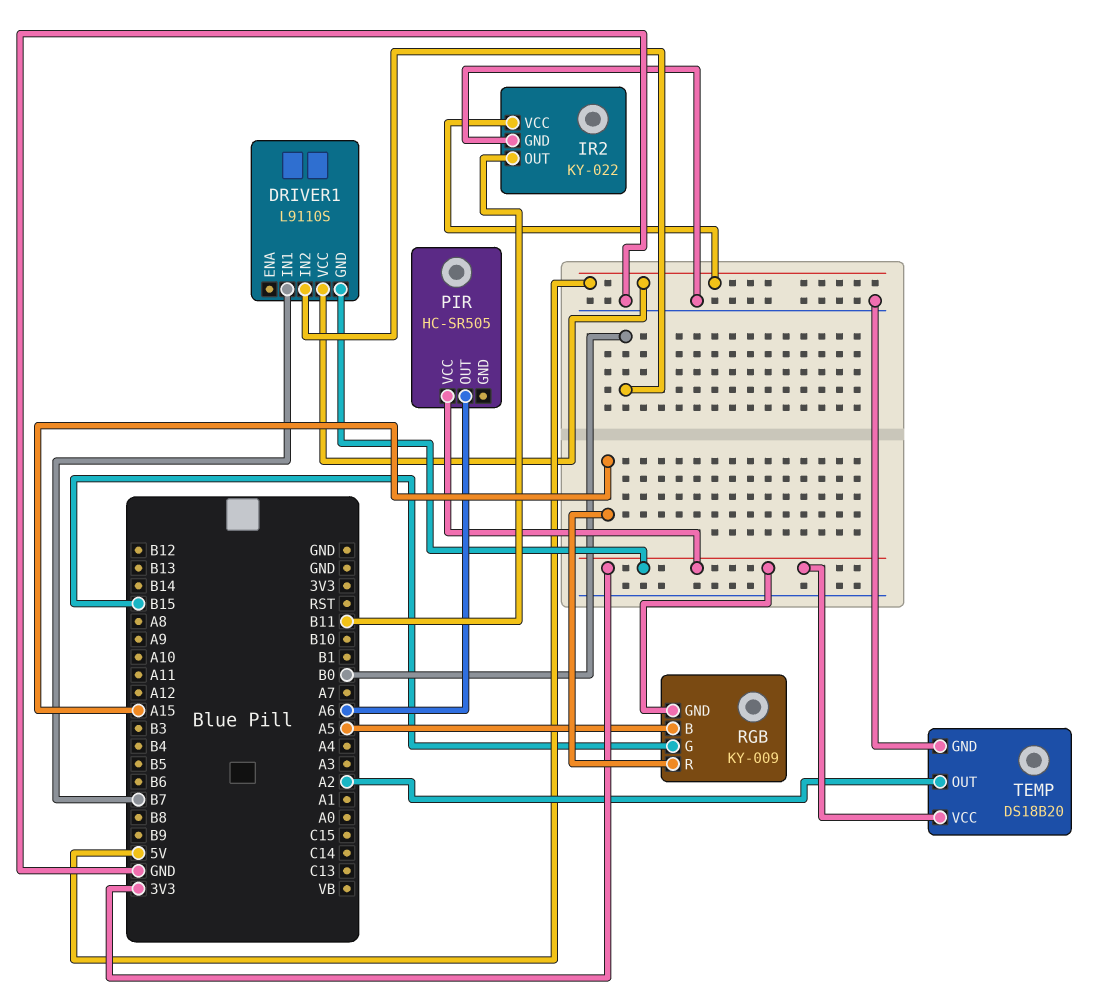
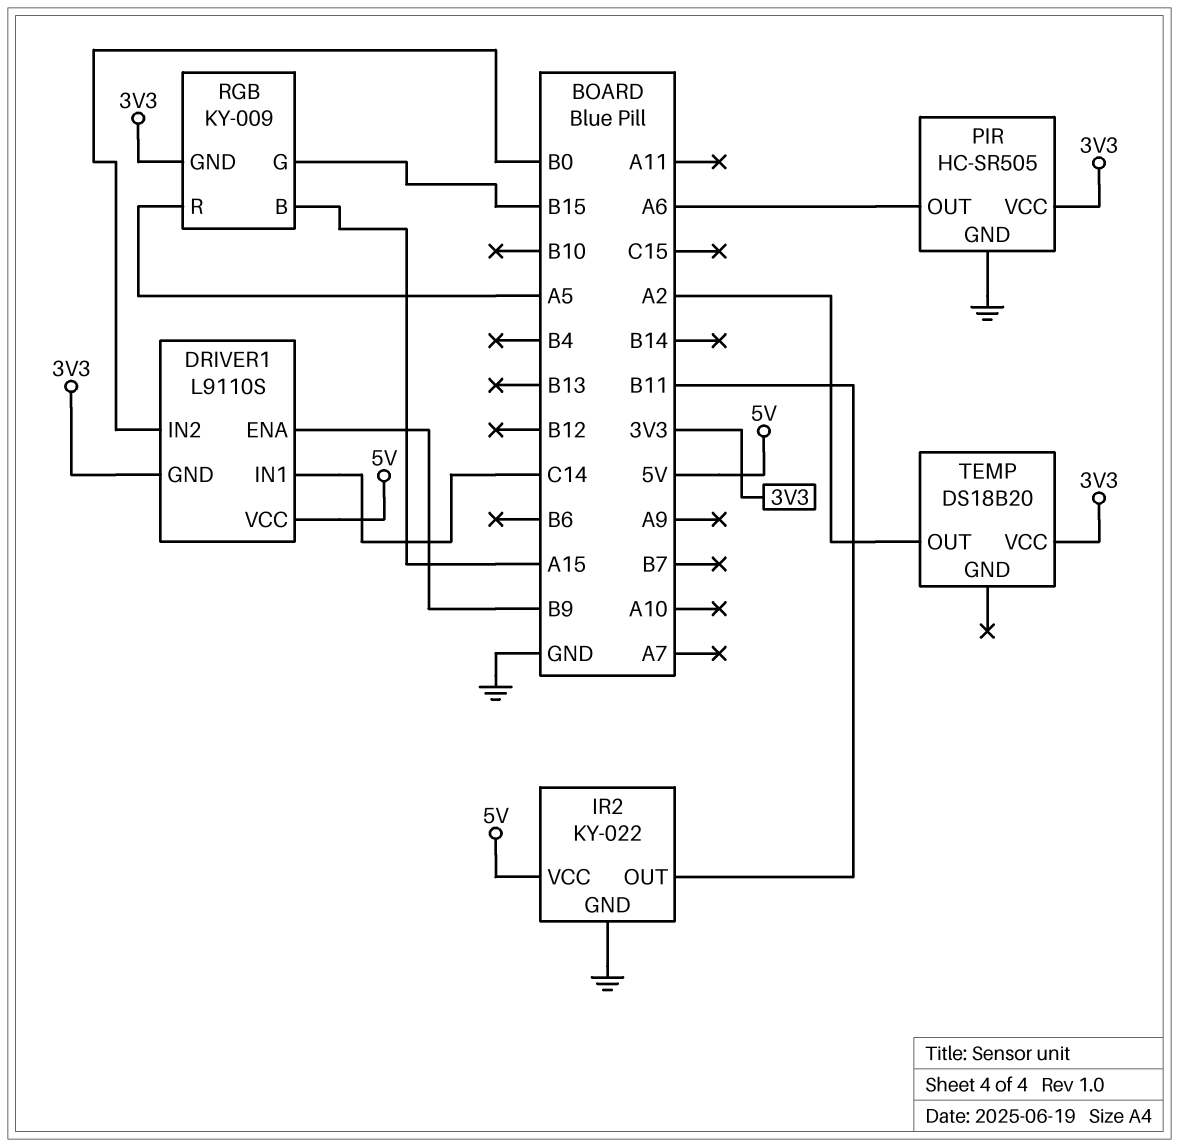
DRIVER1 pin ENA: none -> B9
DRIVER1 pin IN1: B7 -> C14
PIR pin GND: none -> GND
RGB pin B: A5 -> A15
RGB pin R: A15 -> A5
TEMP pin GND: GND -> none

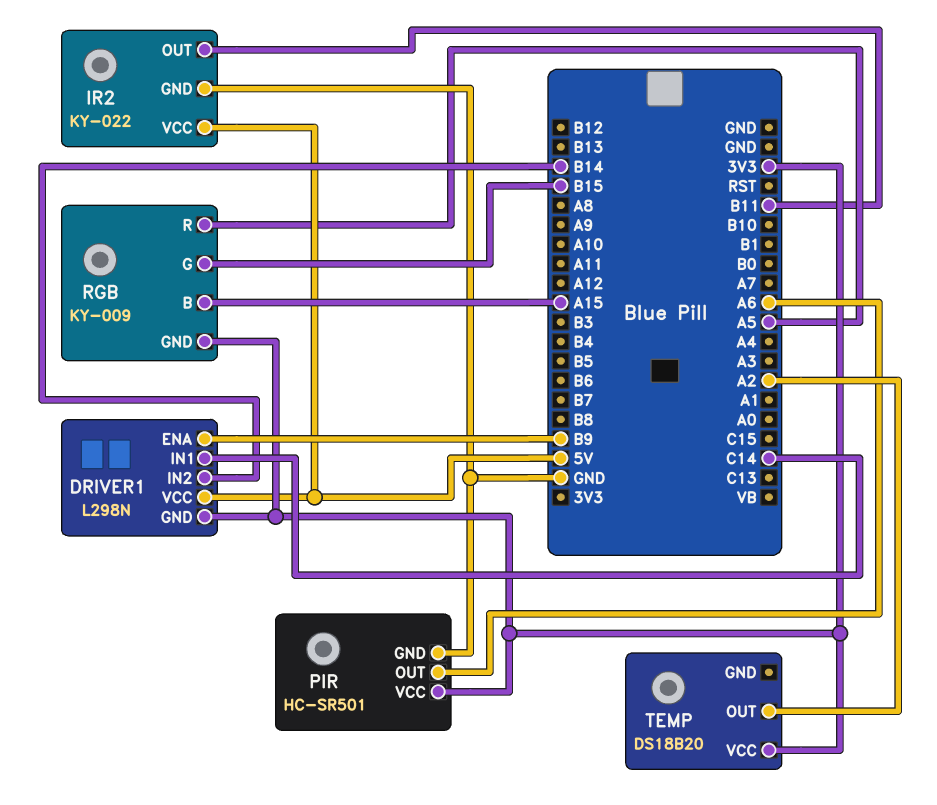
DRIVER1: L9110S -> L298N
DRIVER1 pin IN2: B0 -> B14
PIR: HC-SR505 -> HC-SR501

